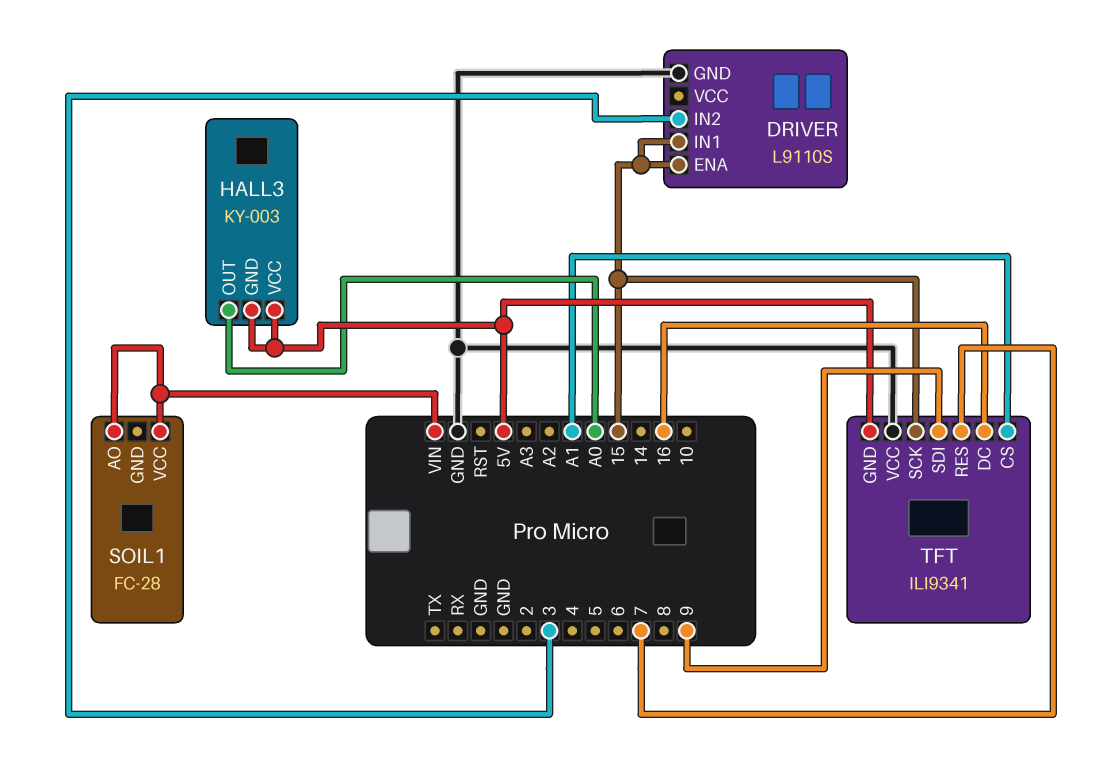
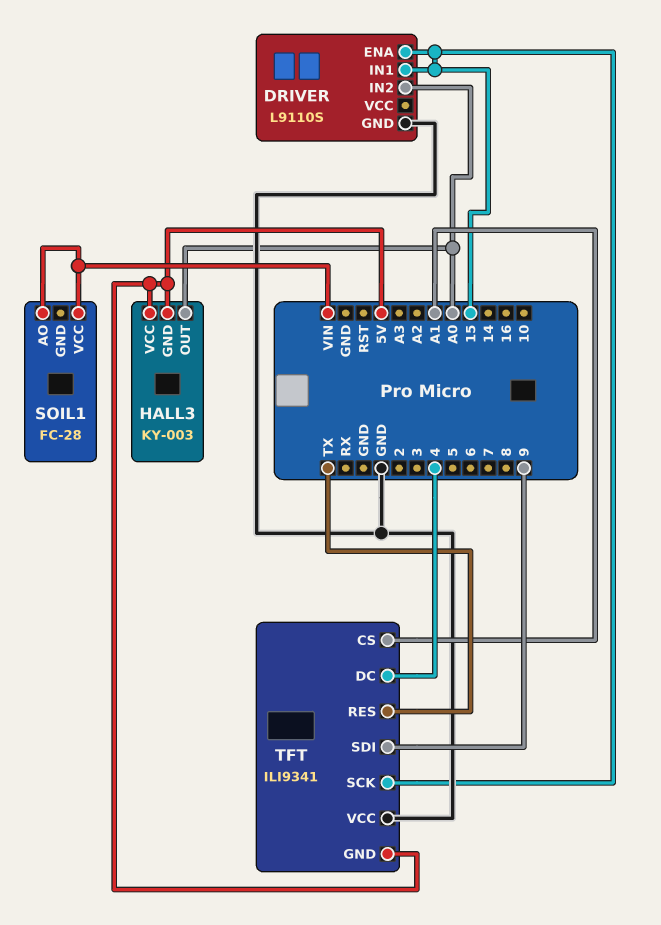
DRIVER pin IN2: 3 -> A0
TFT pin DC: 16 -> 4
TFT pin RES: 7 -> TX

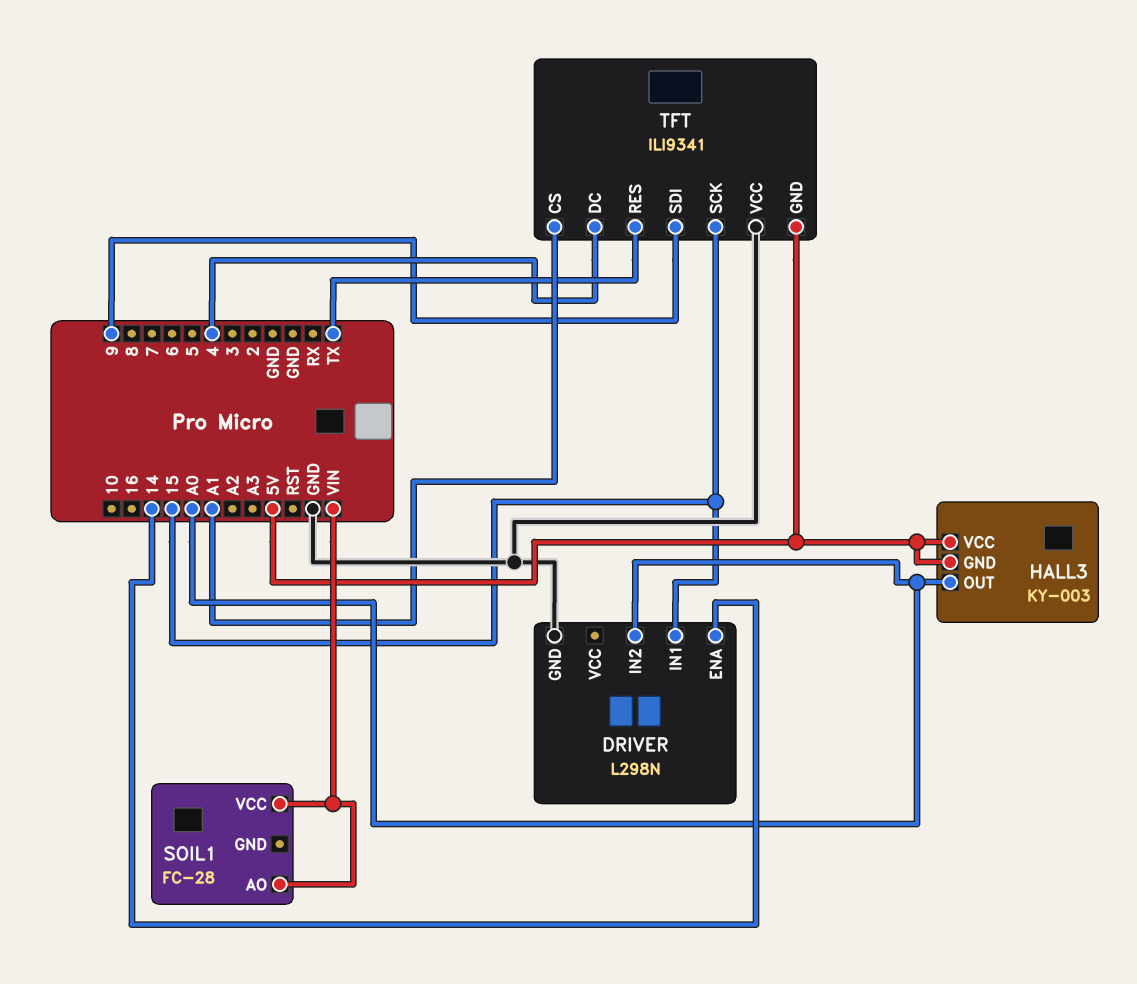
DRIVER: L9110S -> L298N
DRIVER pin ENA: 15 -> 14

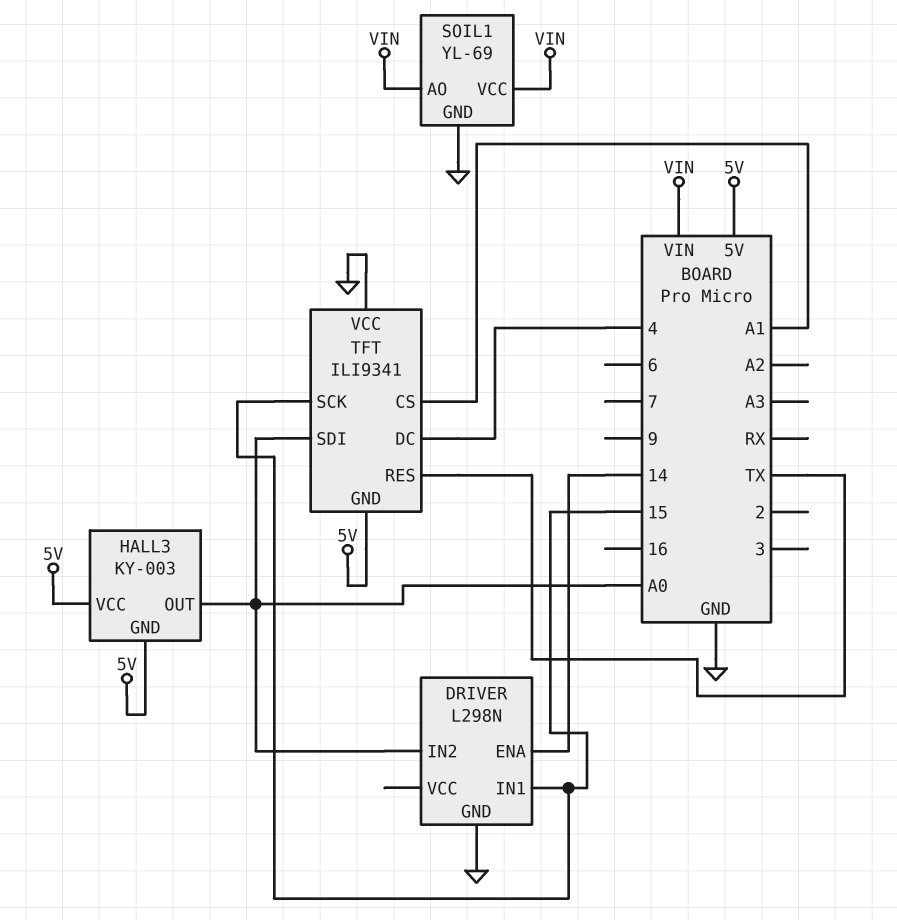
SOIL1: FC-28 -> YL-69
SOIL1 pin GND: none -> GND
TFT pin SDI: 9 -> A0

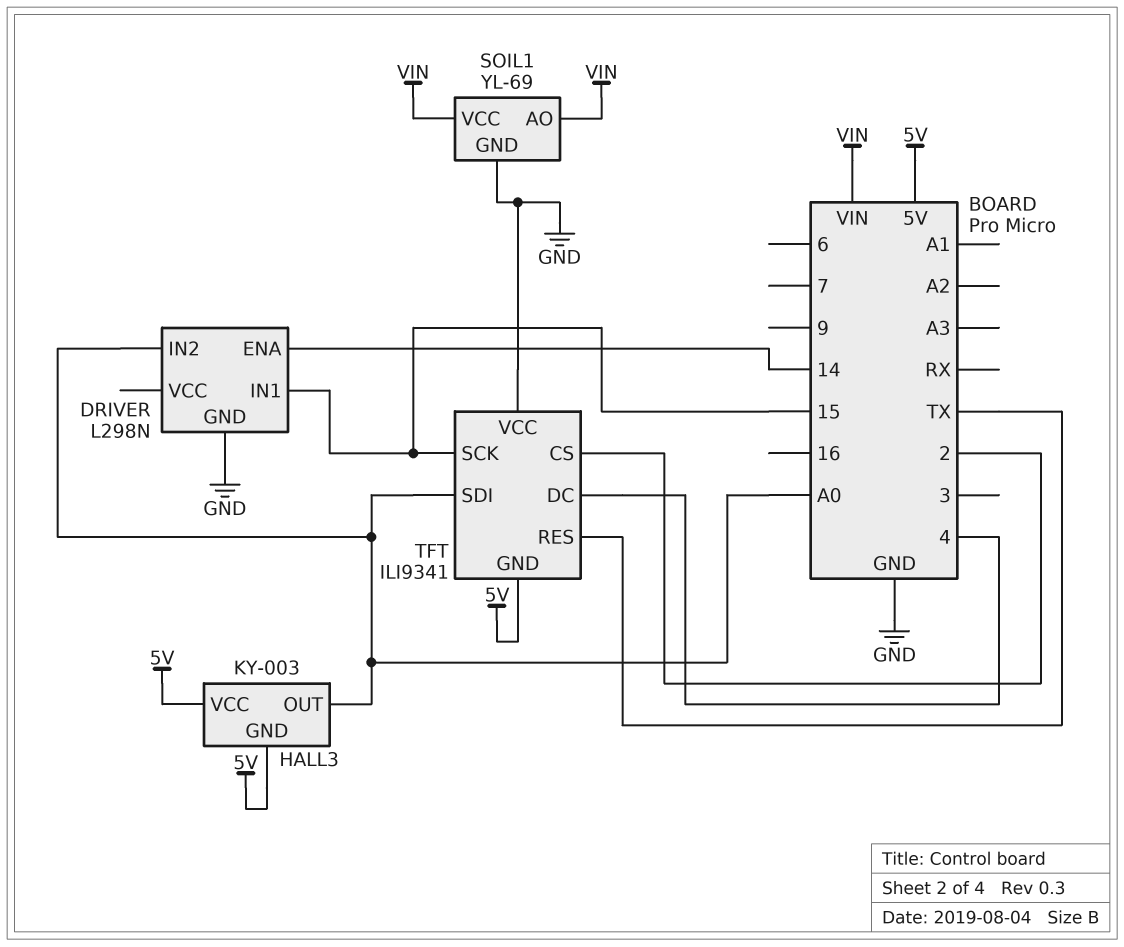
TFT pin CS: A1 -> 2

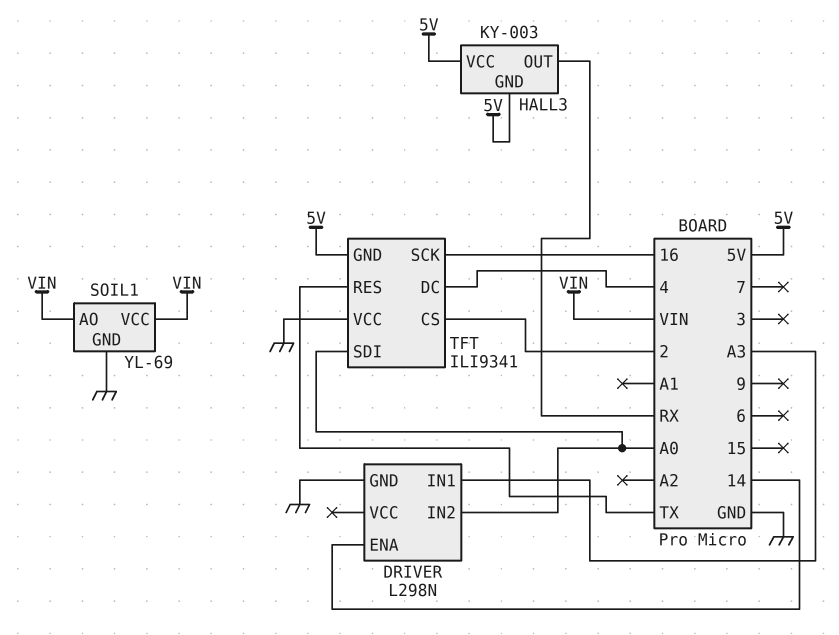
DRIVER pin IN1: 15 -> A3
HALL3 pin OUT: A0 -> RX
TFT pin SCK: 15 -> 16

